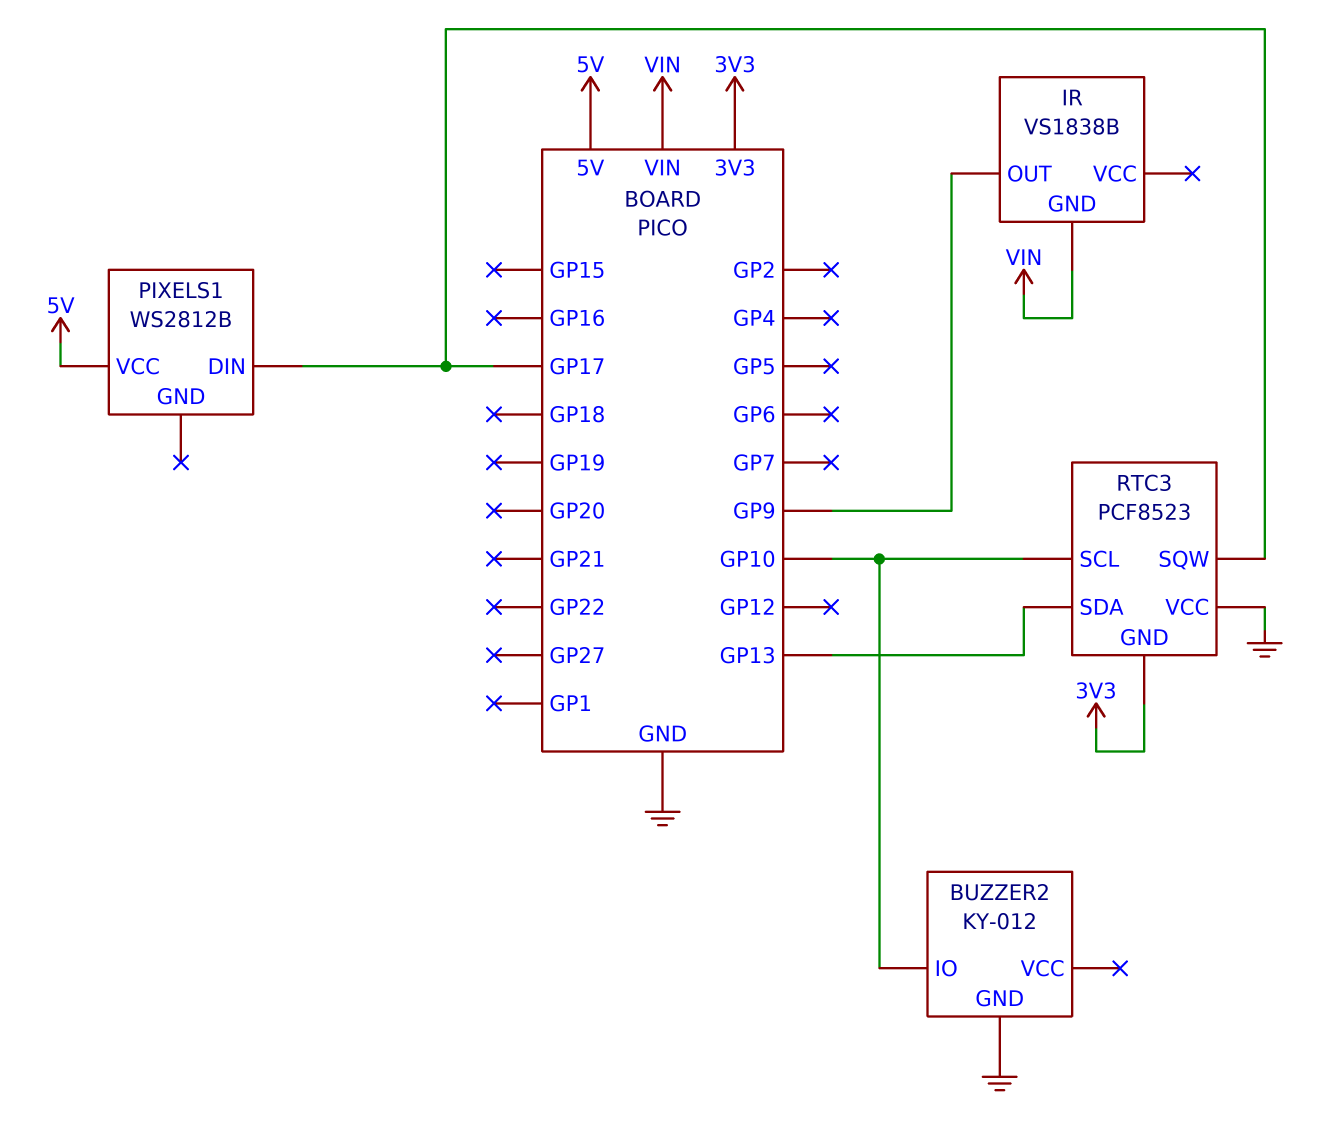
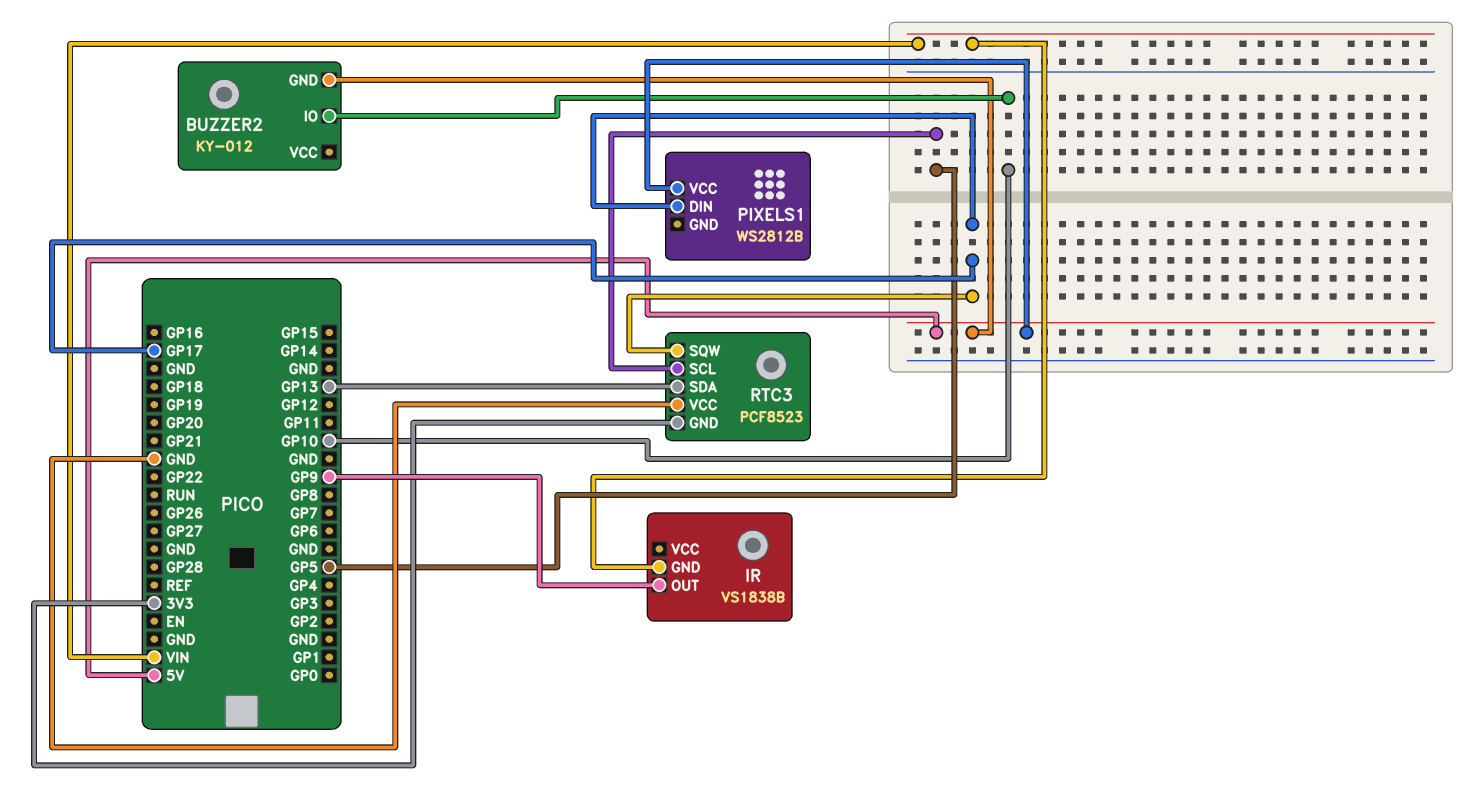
BUZZER2 pin GND: GND -> 5V
RTC3 pin SCL: GP10 -> GP5

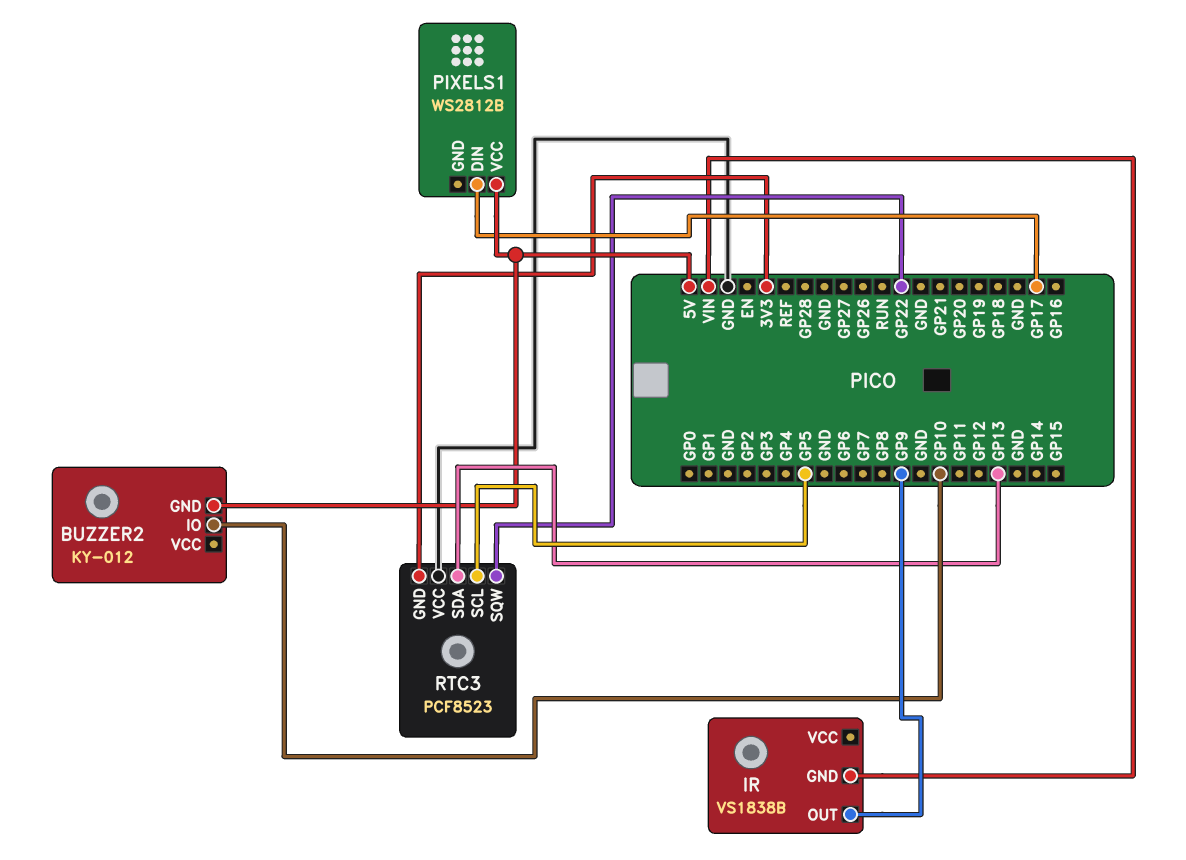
RTC3 pin SQW: GP17 -> GP22

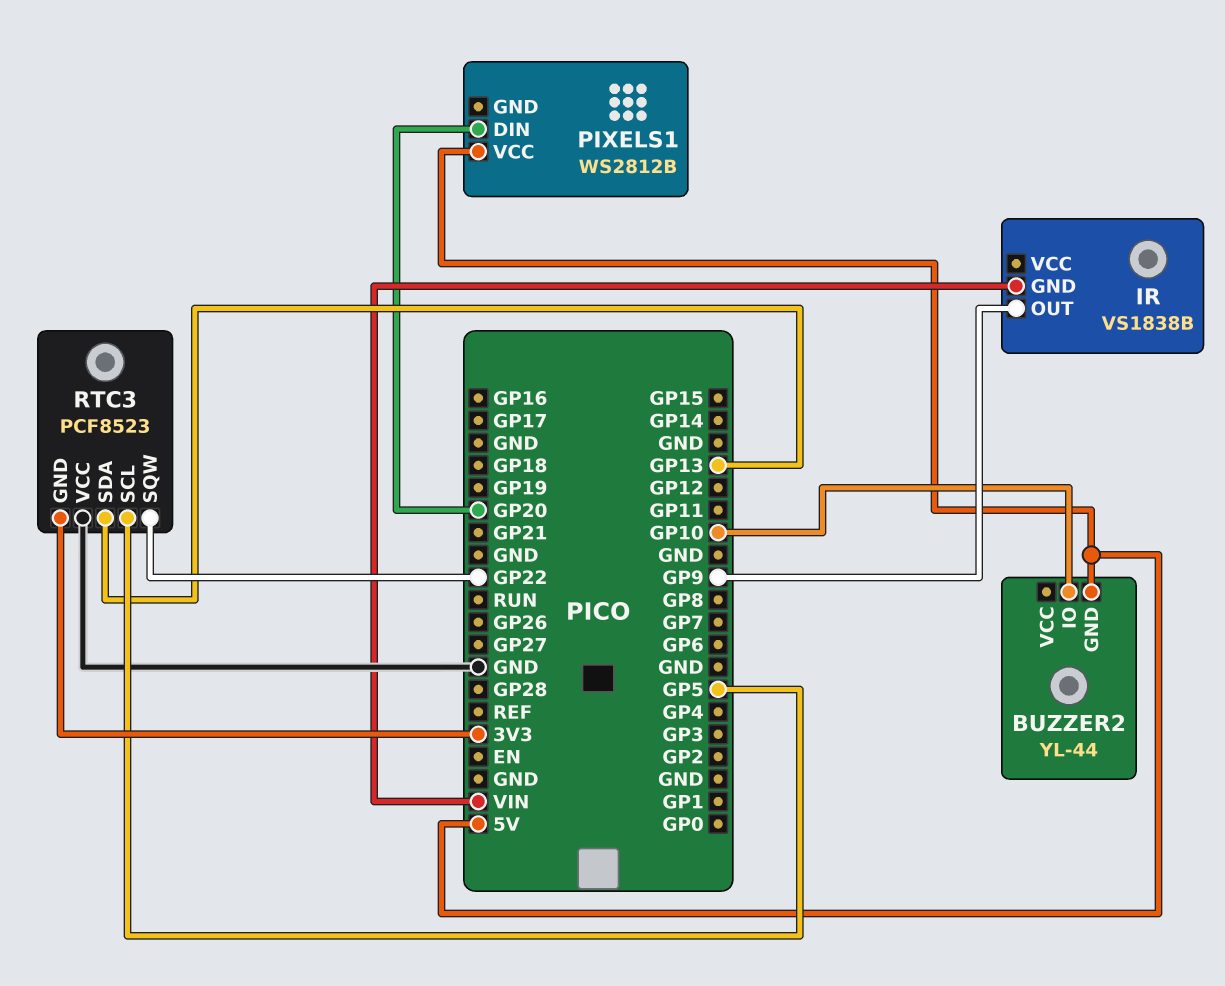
BUZZER2: KY-012 -> YL-44
PIXELS1 pin DIN: GP17 -> GP20

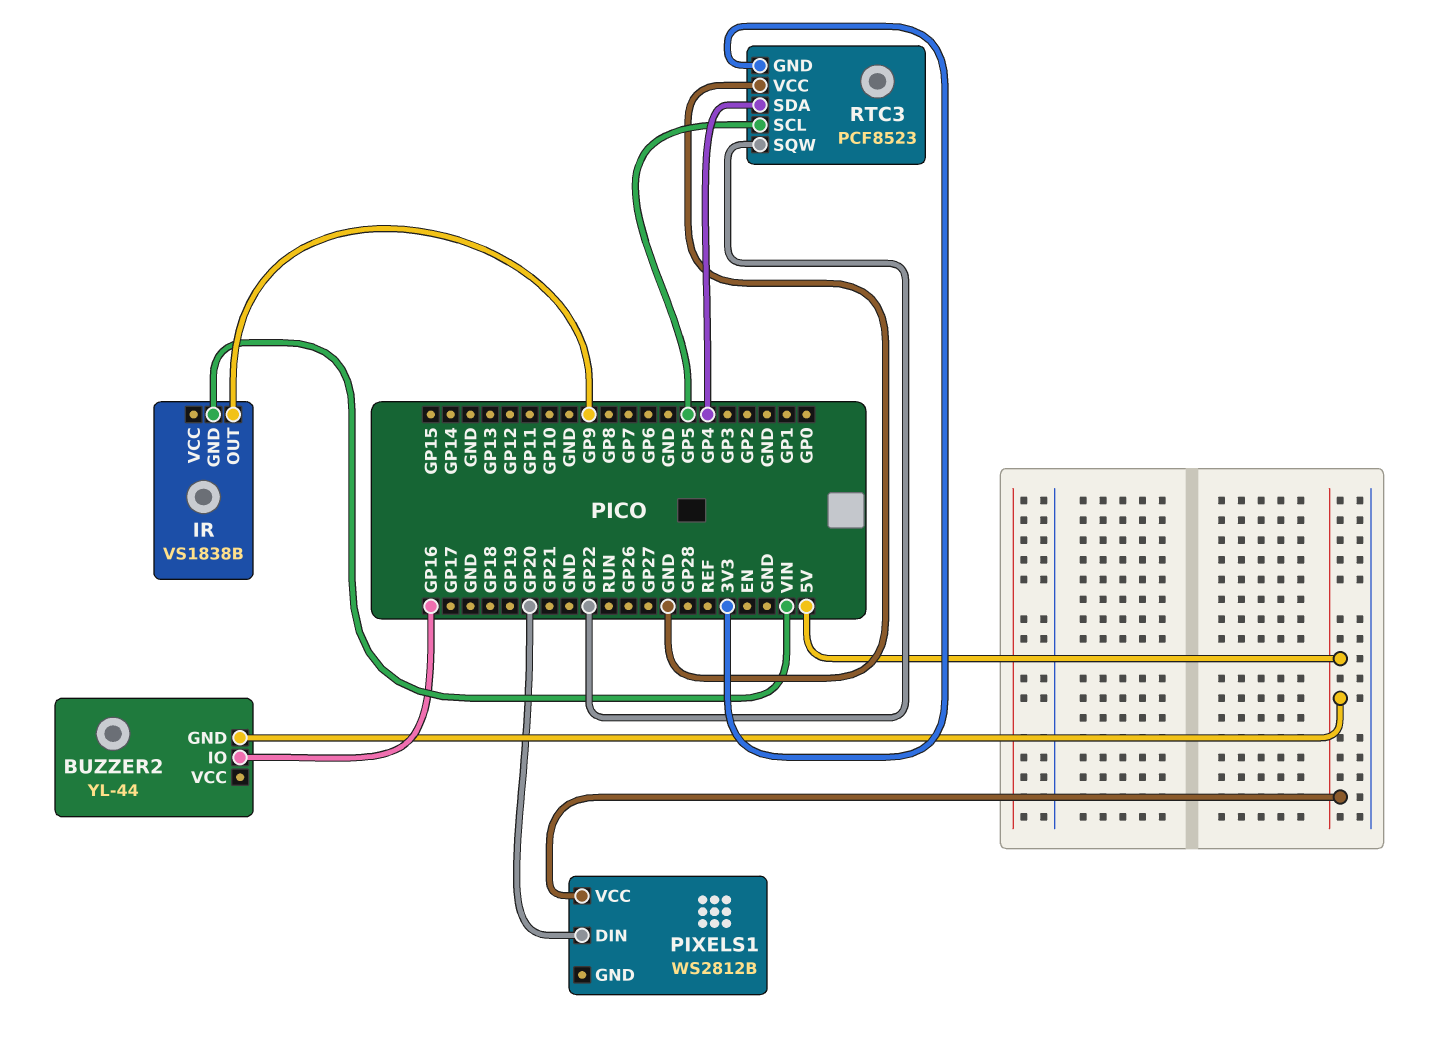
BUZZER2 pin IO: GP10 -> GP16
RTC3 pin SDA: GP13 -> GP4

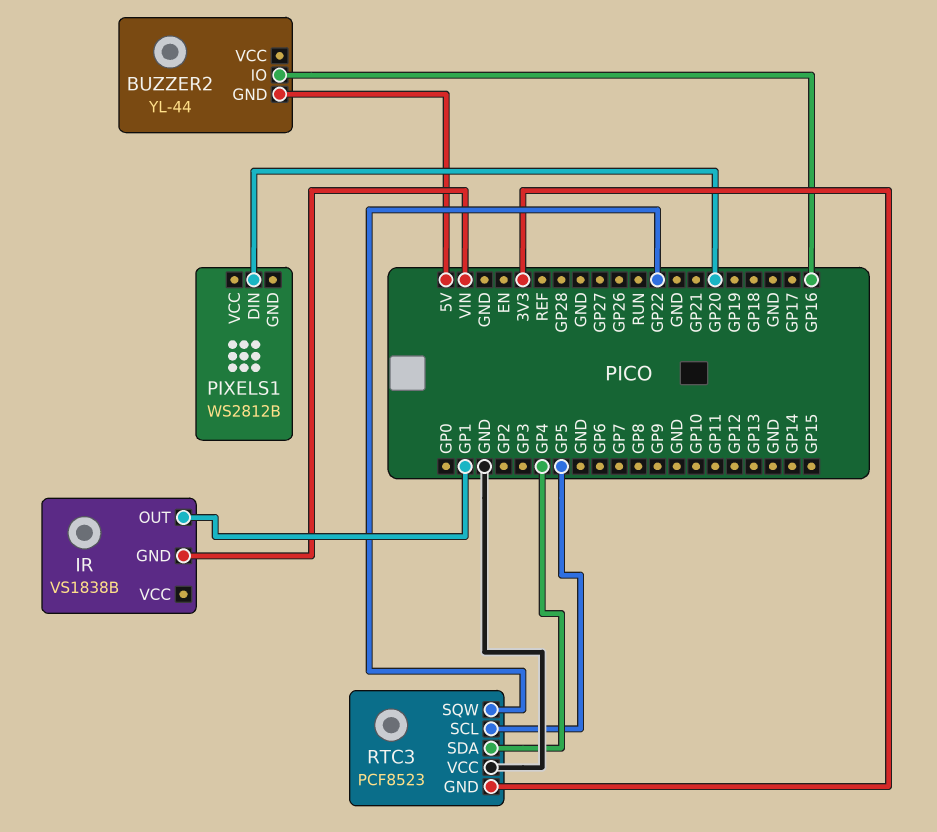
IR pin OUT: GP9 -> GP1
PIXELS1 pin VCC: 5V -> none

